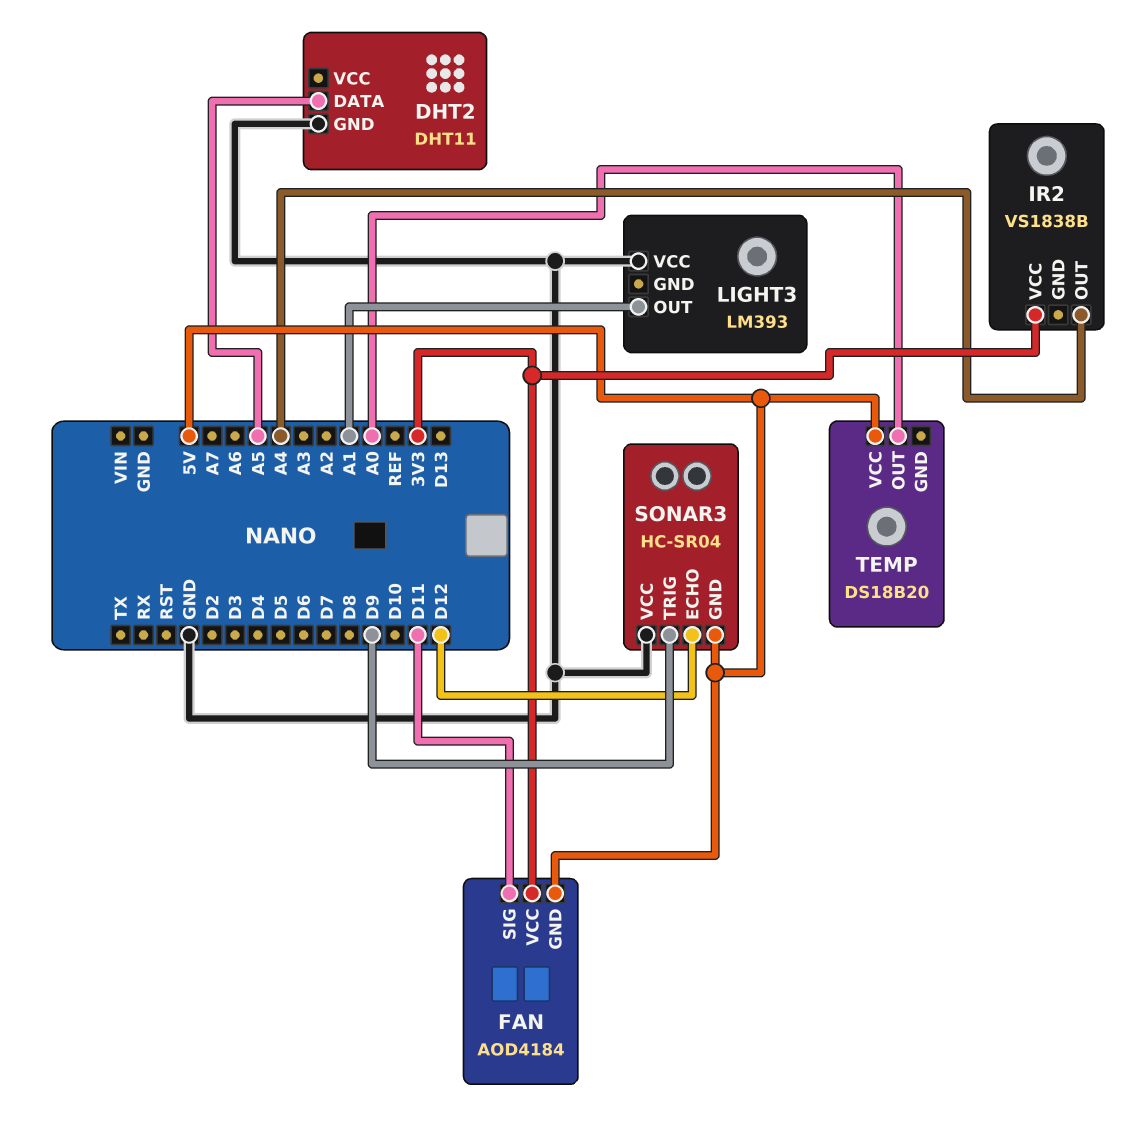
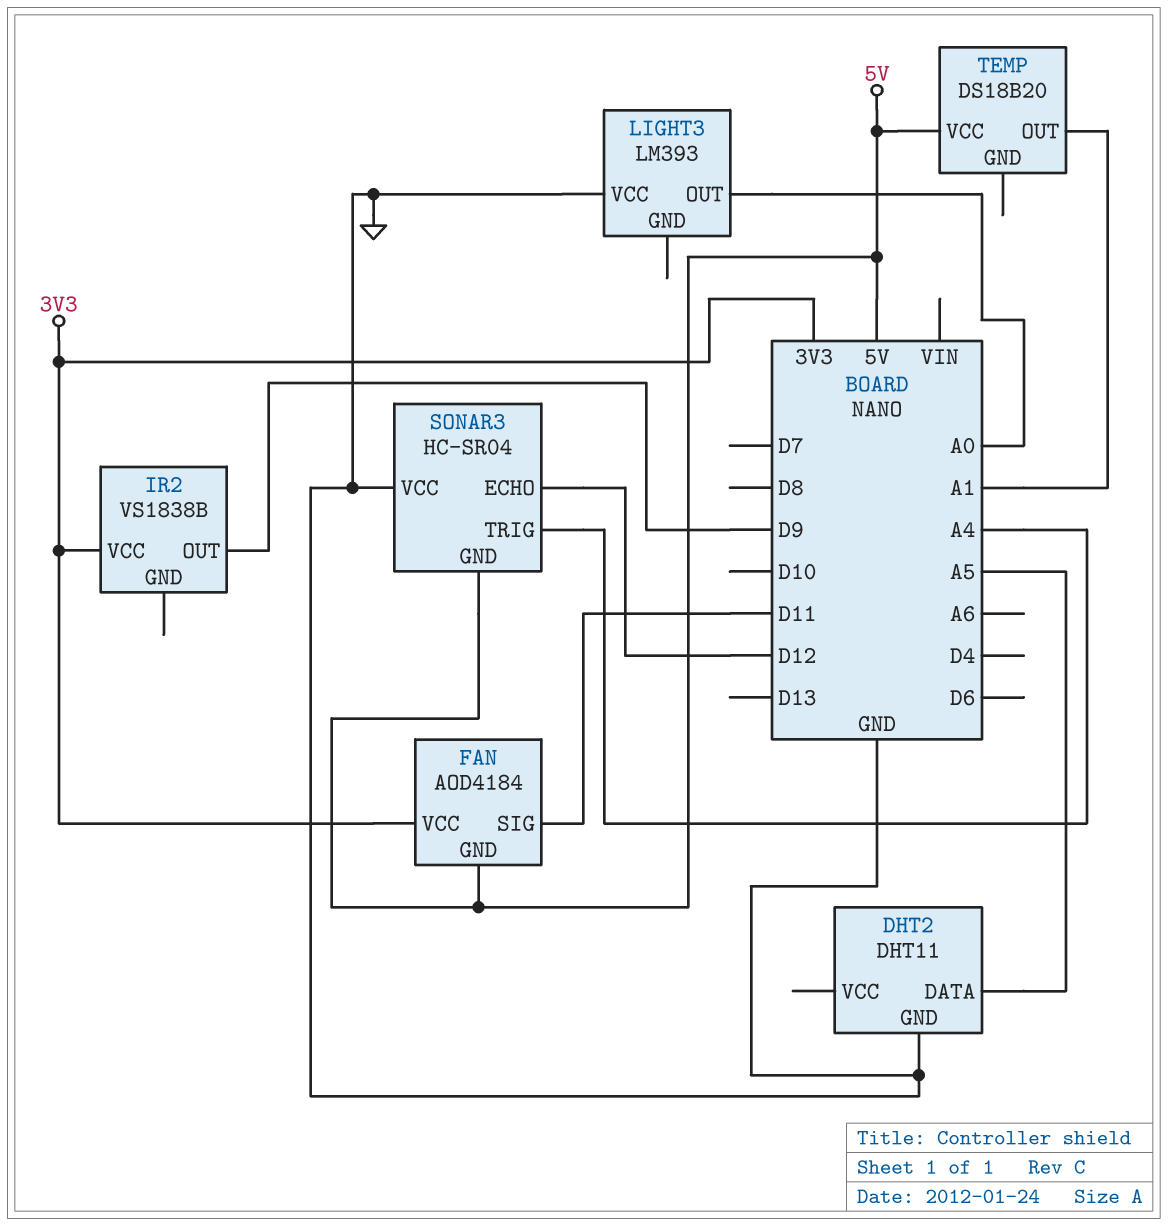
IR2 pin OUT: A4 -> D9
LIGHT3 pin OUT: A1 -> A0
SONAR3 pin TRIG: D9 -> A4
TEMP pin OUT: A0 -> A1

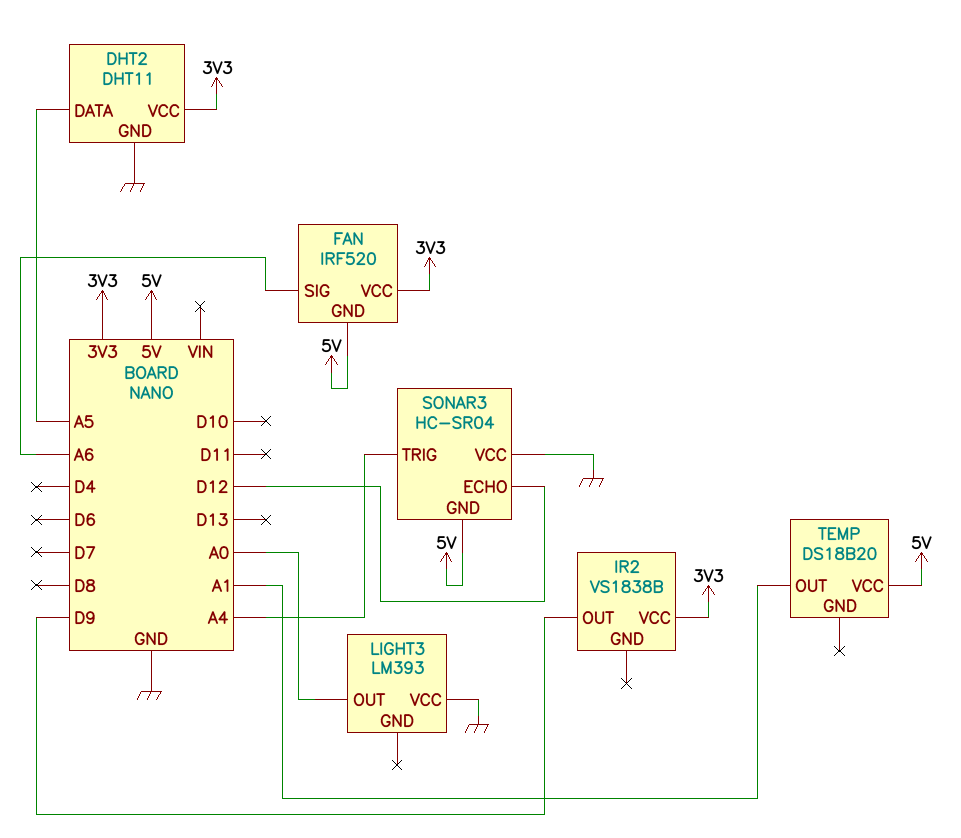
DHT2 pin VCC: none -> 3V3
FAN: AOD4184 -> IRF520
FAN pin SIG: D11 -> A6

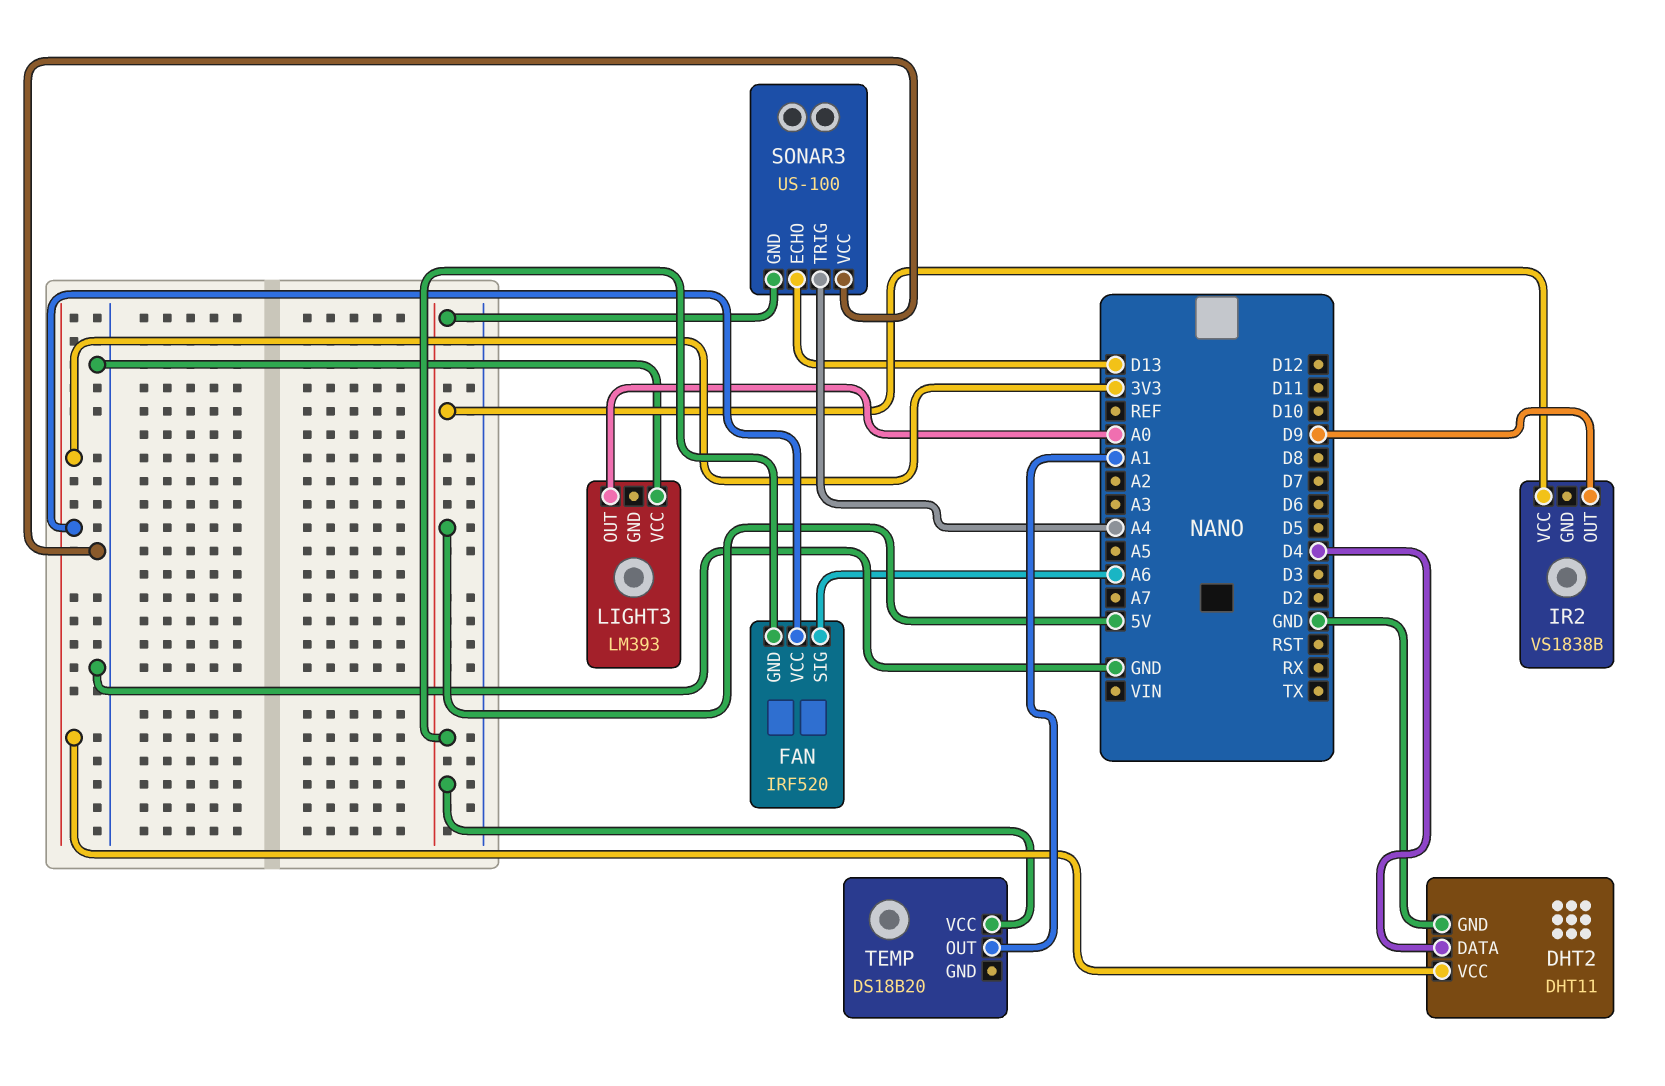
DHT2 pin DATA: A5 -> D4
IR2 pin VCC: 3V3 -> 5V
SONAR3: HC-SR04 -> US-100
SONAR3 pin ECHO: D12 -> D13

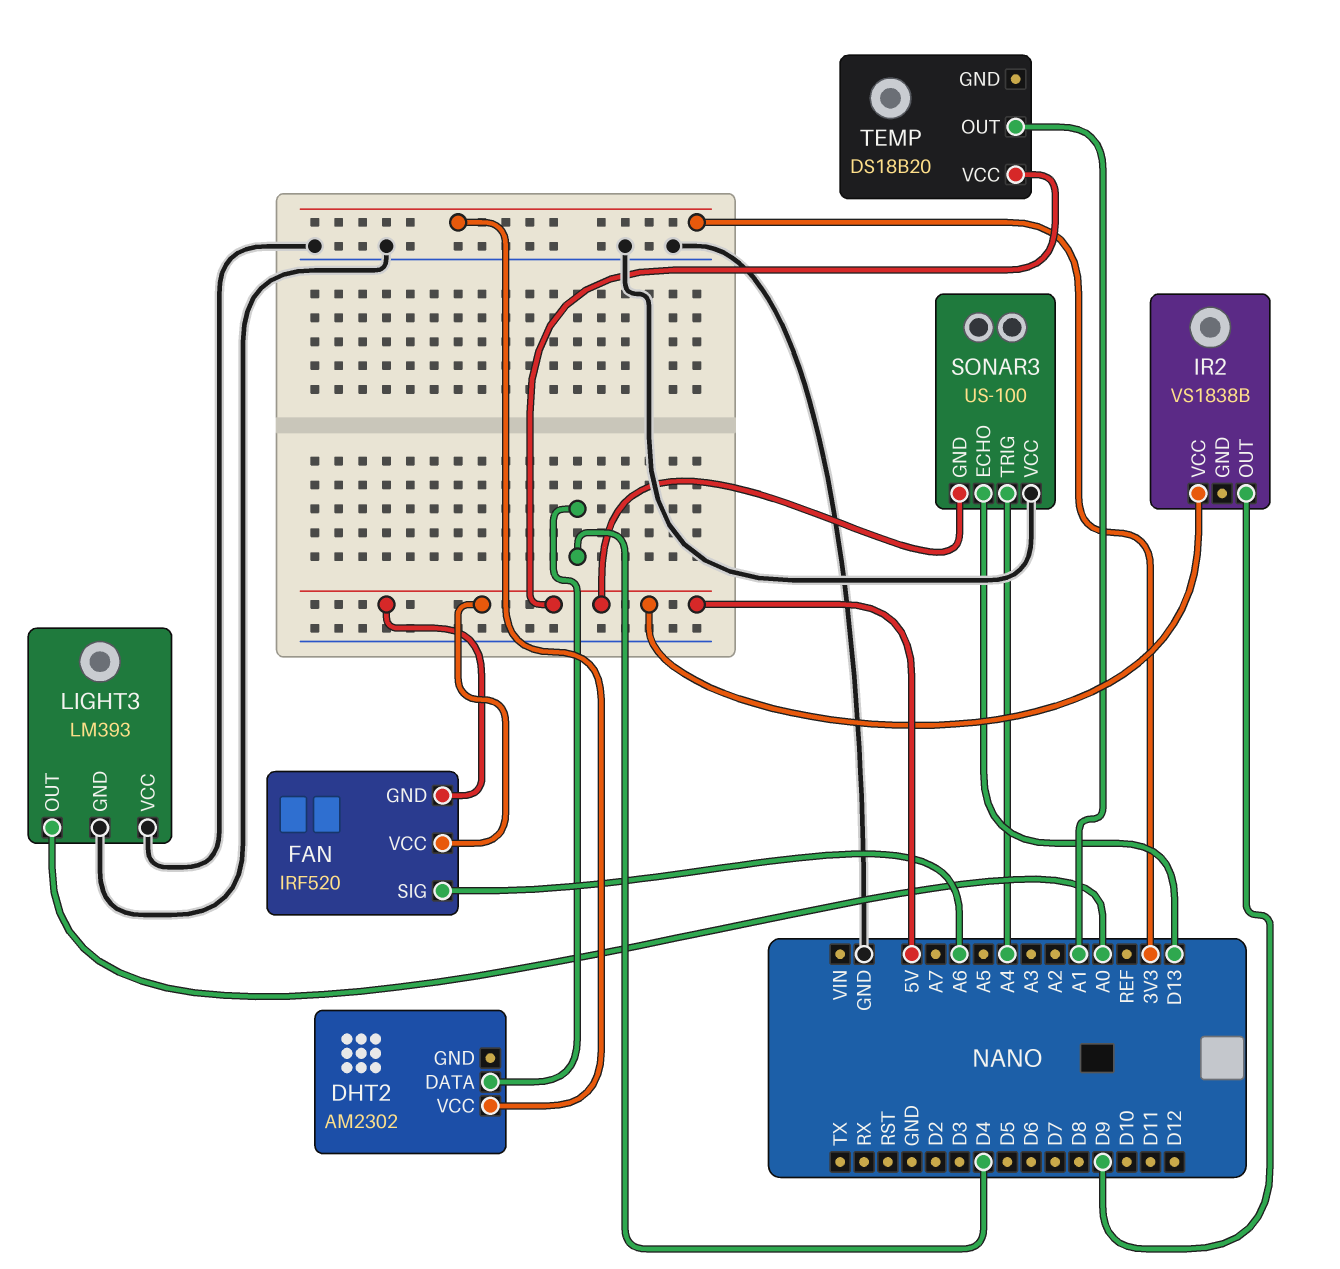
DHT2: DHT11 -> AM2302
DHT2 pin GND: GND -> none
FAN pin VCC: 3V3 -> 5V
LIGHT3 pin GND: none -> GND

